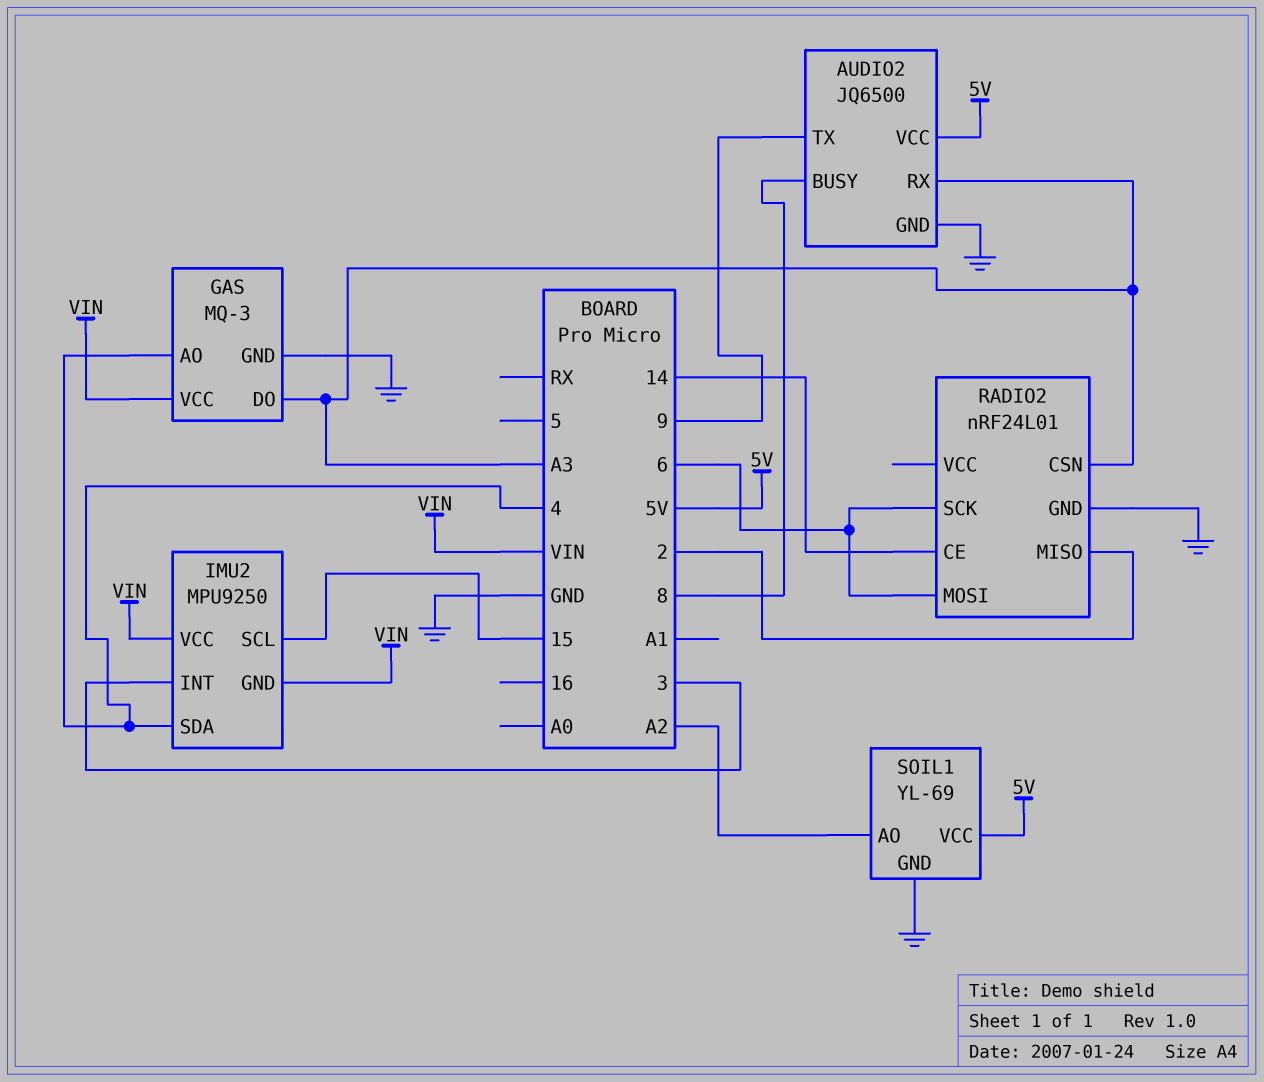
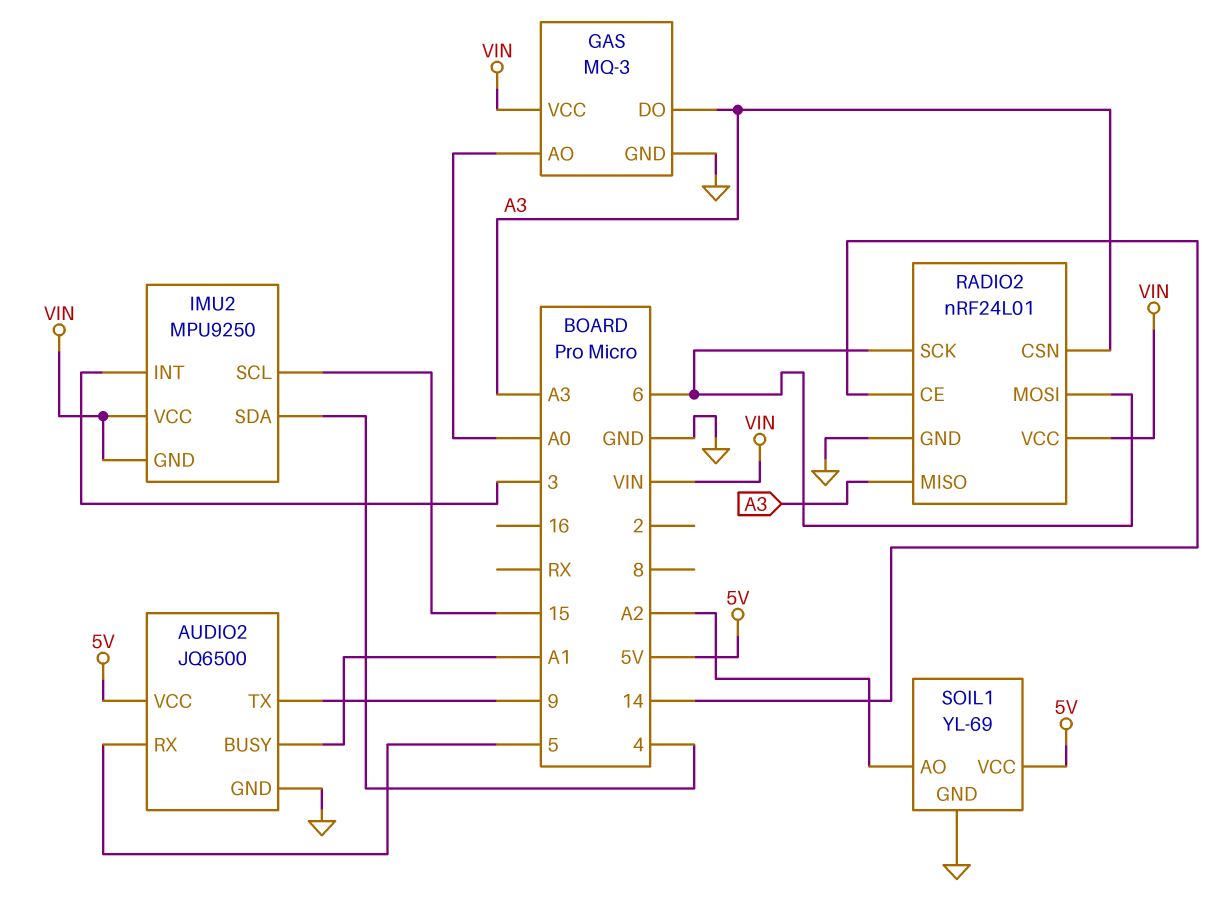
AUDIO2 pin BUSY: 8 -> A1
AUDIO2 pin RX: A3 -> 5
GAS pin AO: 4 -> A0
RADIO2 pin MISO: 2 -> A3
RADIO2 pin VCC: none -> VIN

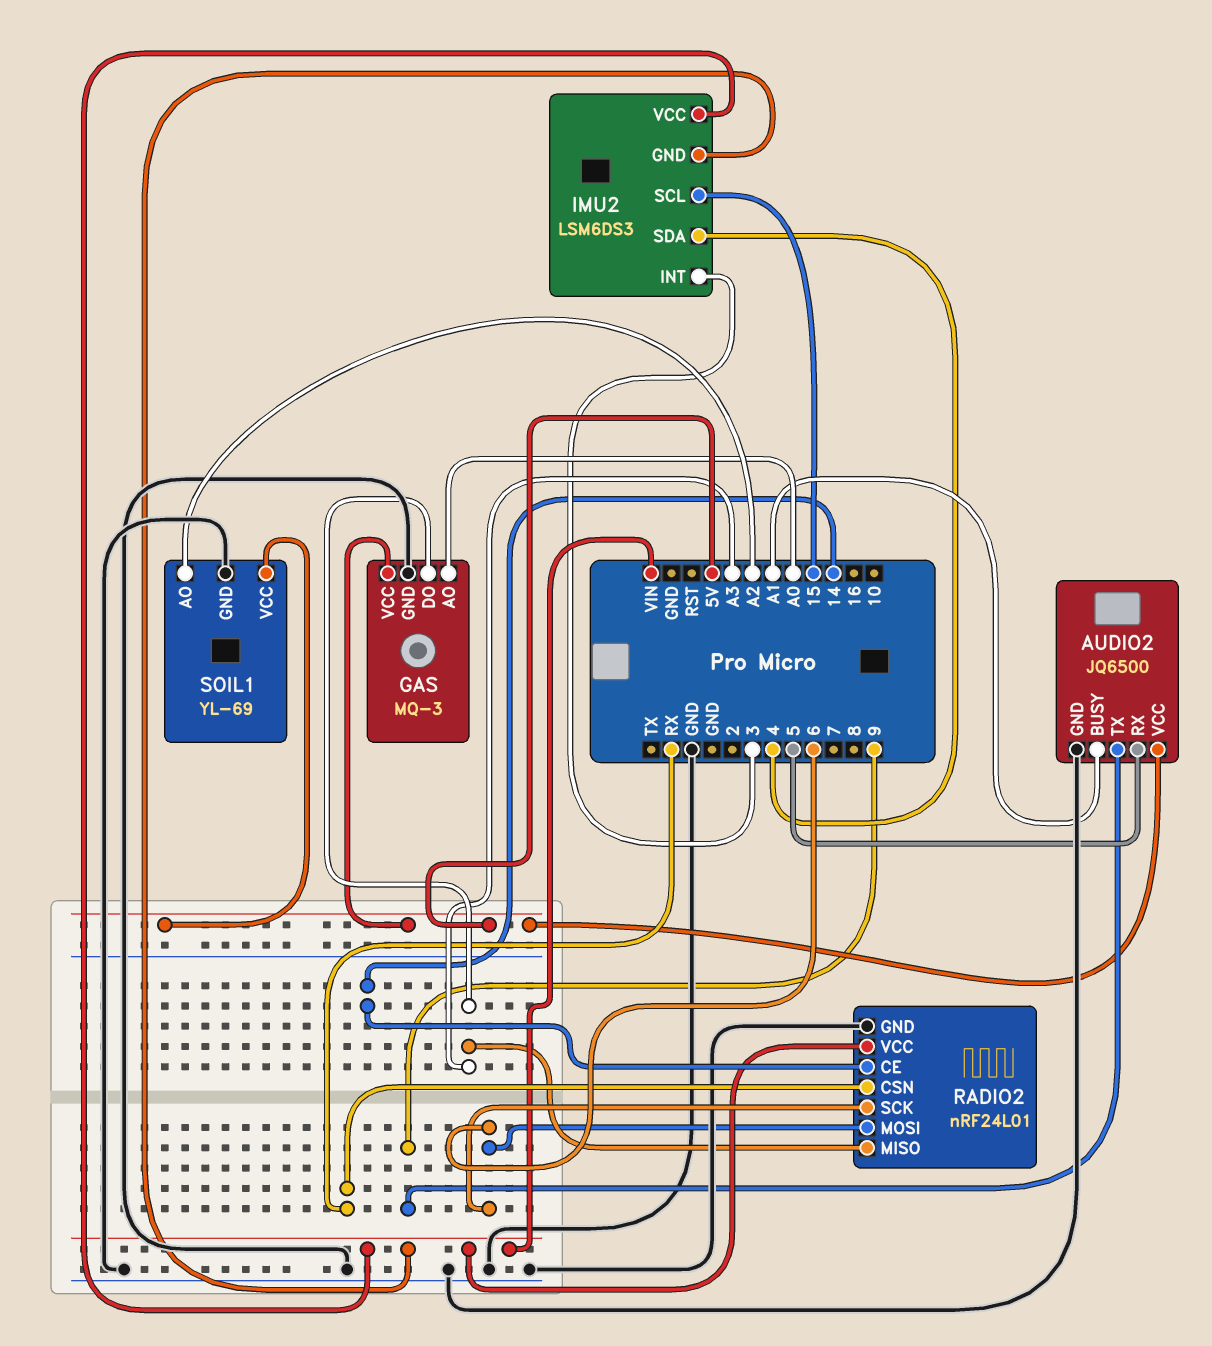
GAS pin VCC: VIN -> 5V
IMU2: MPU9250 -> LSM6DS3
RADIO2 pin CSN: A3 -> RX

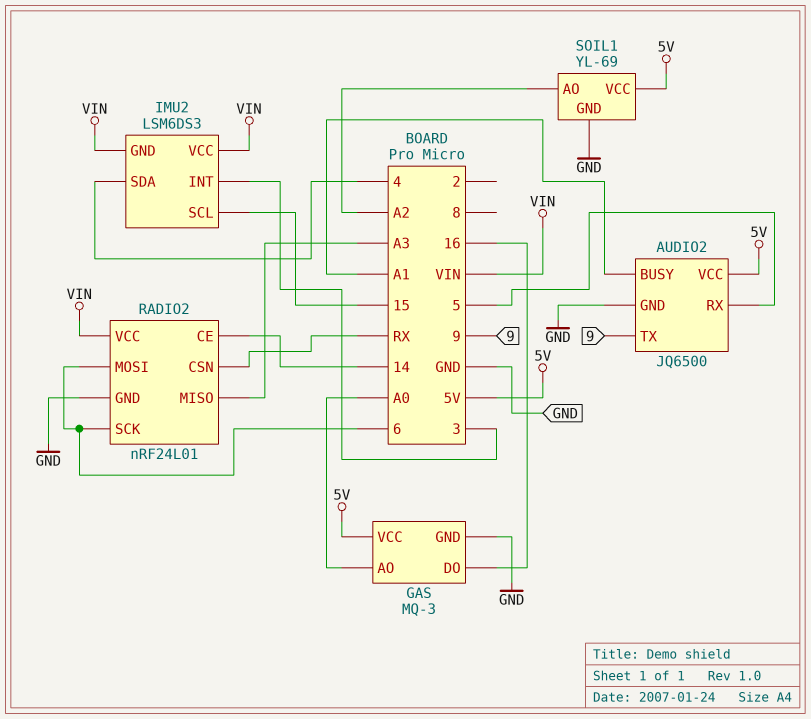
GAS pin DO: A3 -> 16

